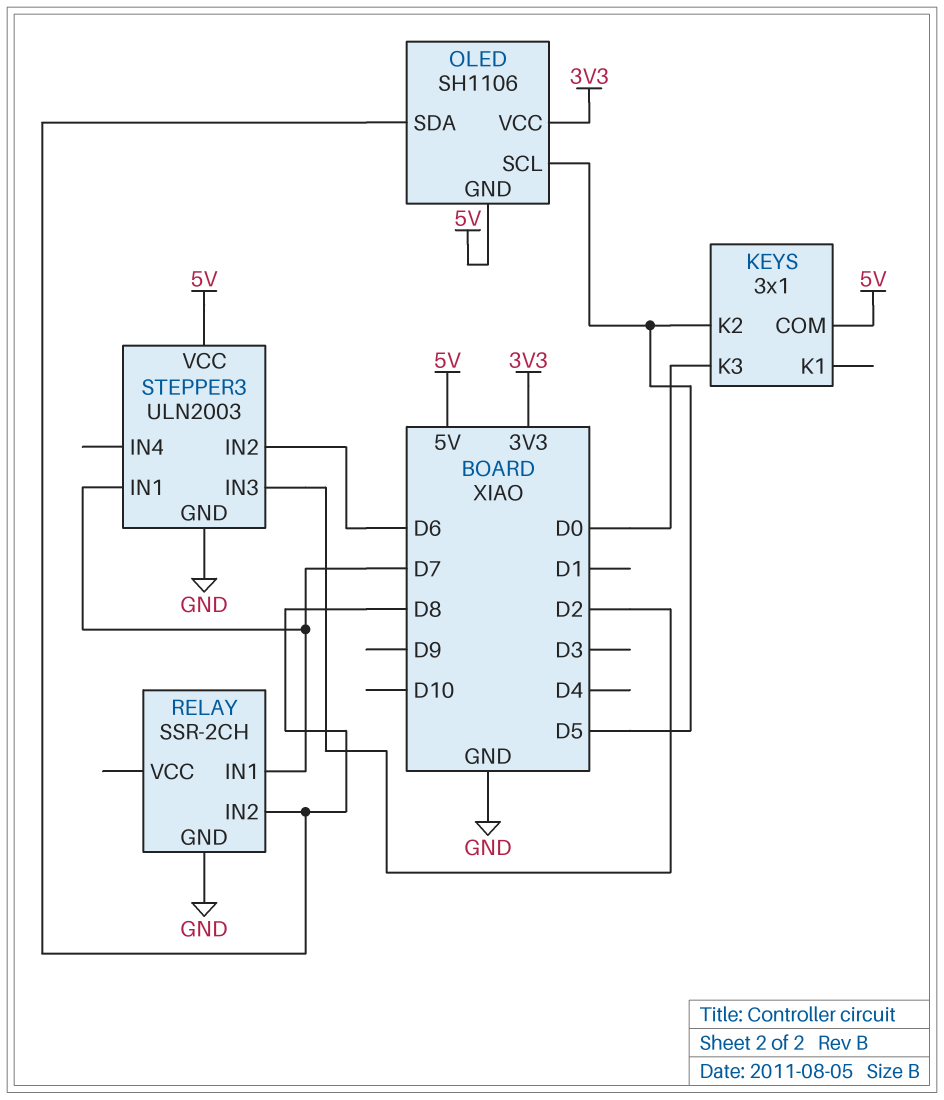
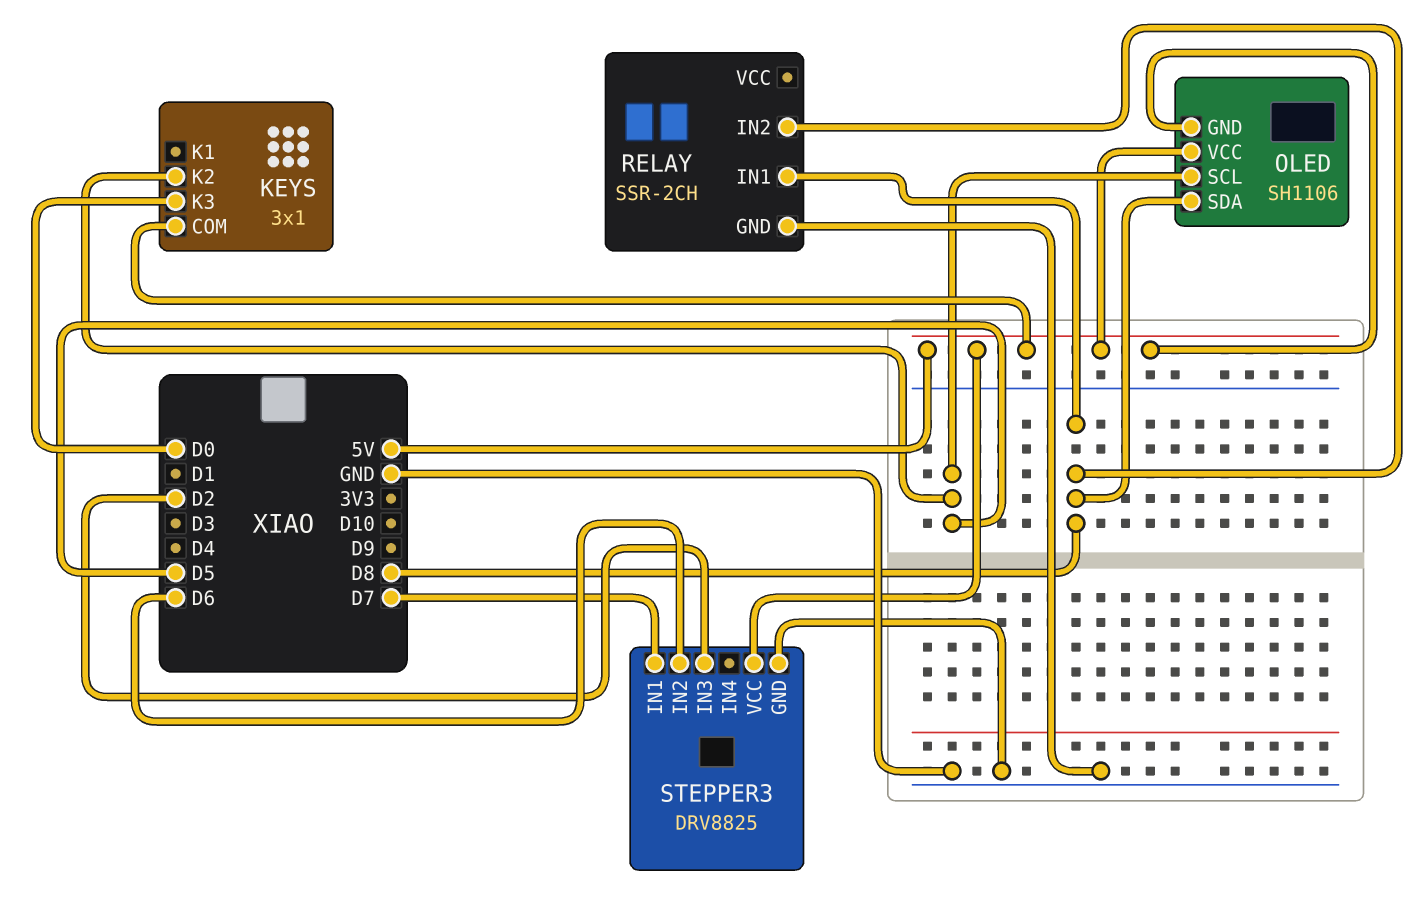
OLED pin VCC: 3V3 -> 5V
RELAY pin IN1: D7 -> D8
STEPPER3: ULN2003 -> DRV8825

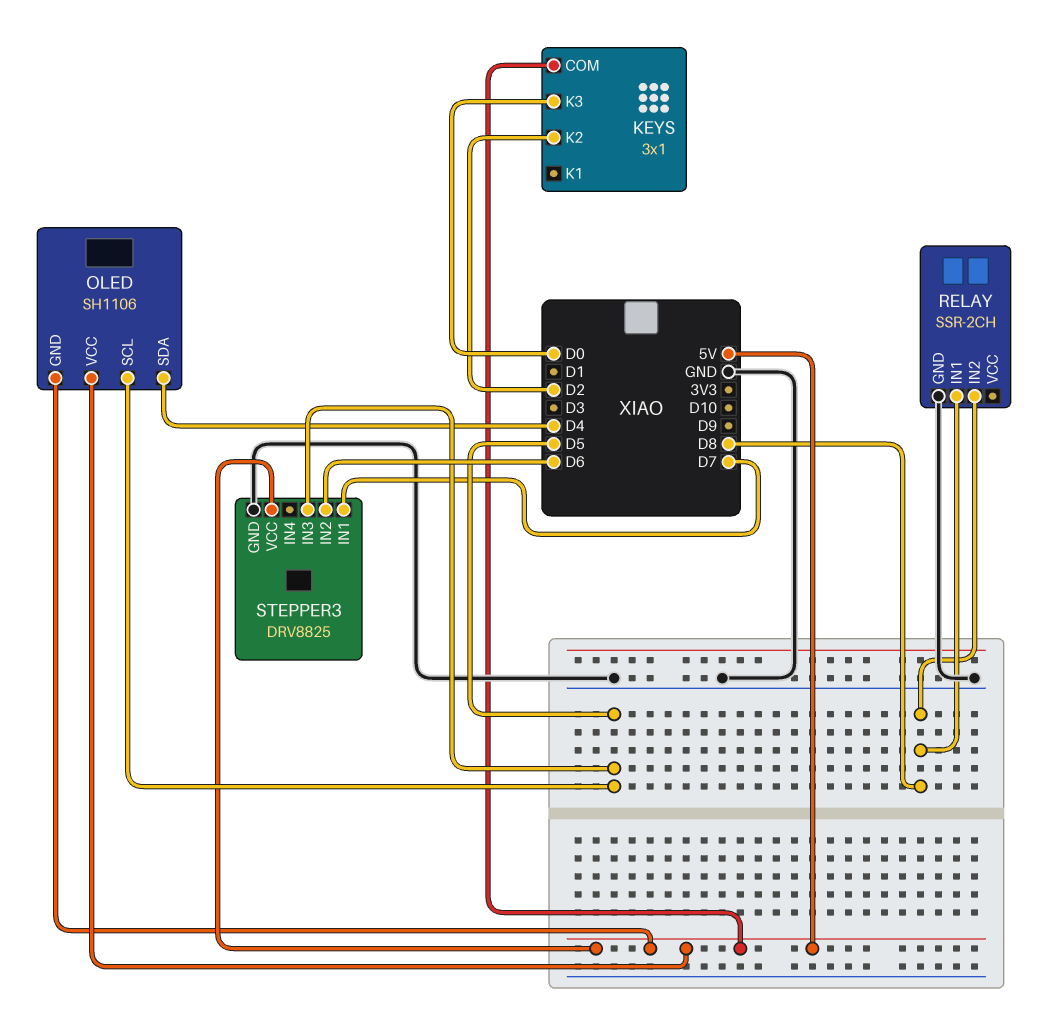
KEYS pin K2: D5 -> D2
OLED pin SDA: D8 -> D4
STEPPER3 pin IN3: D2 -> D5

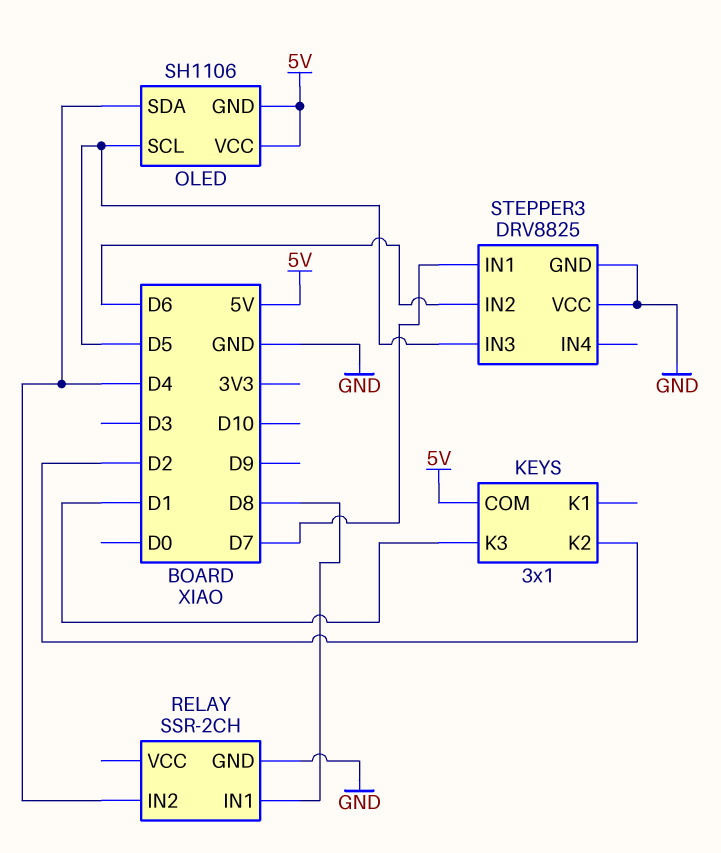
KEYS pin K3: D0 -> D1
RELAY pin IN2: D8 -> D4
STEPPER3 pin VCC: 5V -> GND

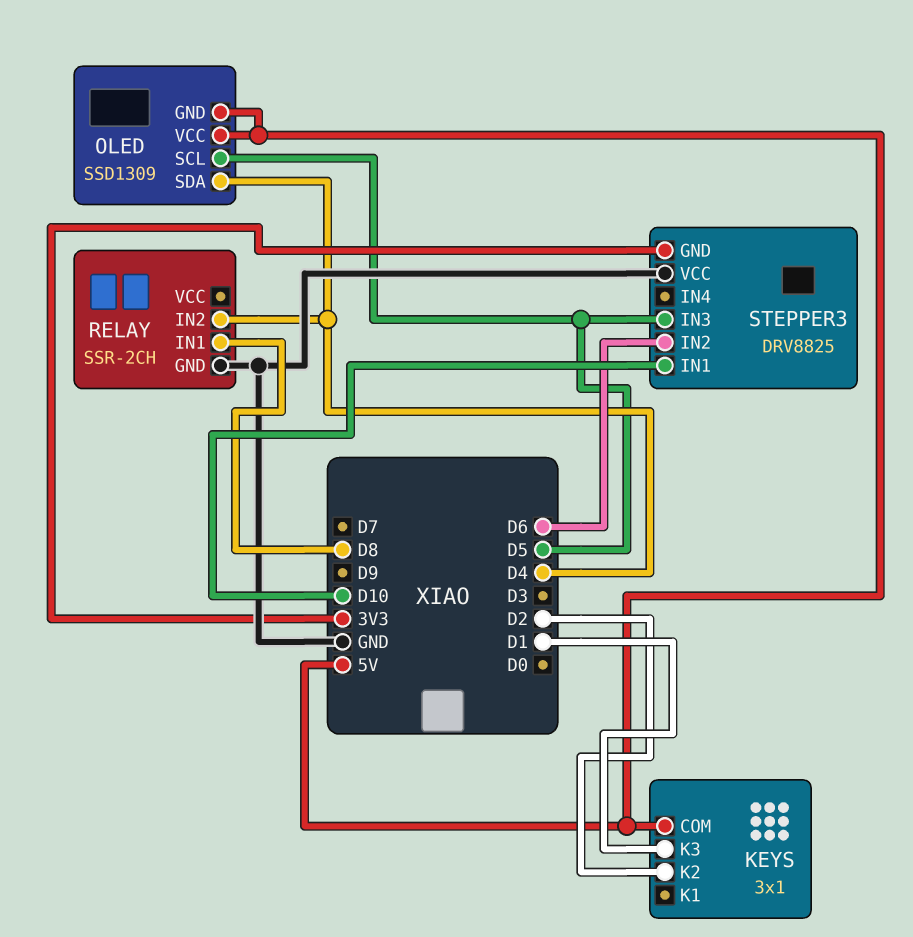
OLED: SH1106 -> SSD1309
STEPPER3 pin GND: GND -> 3V3
STEPPER3 pin IN1: D7 -> D10

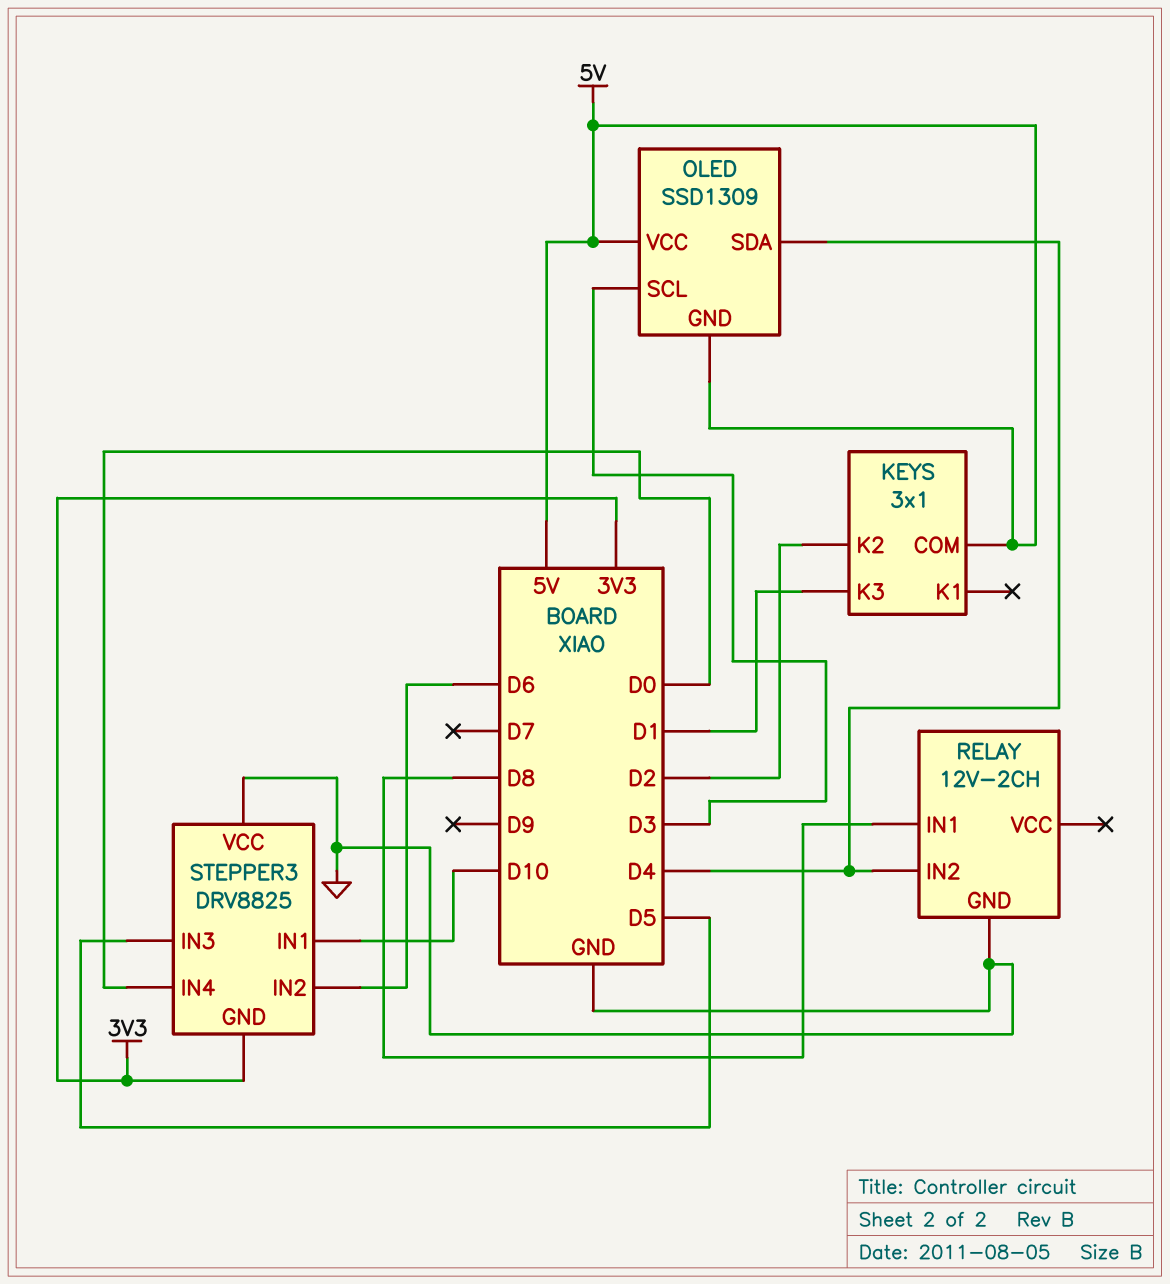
OLED pin SCL: D5 -> D3
RELAY: SSR-2CH -> 12V-2CH
STEPPER3 pin IN4: none -> D0

